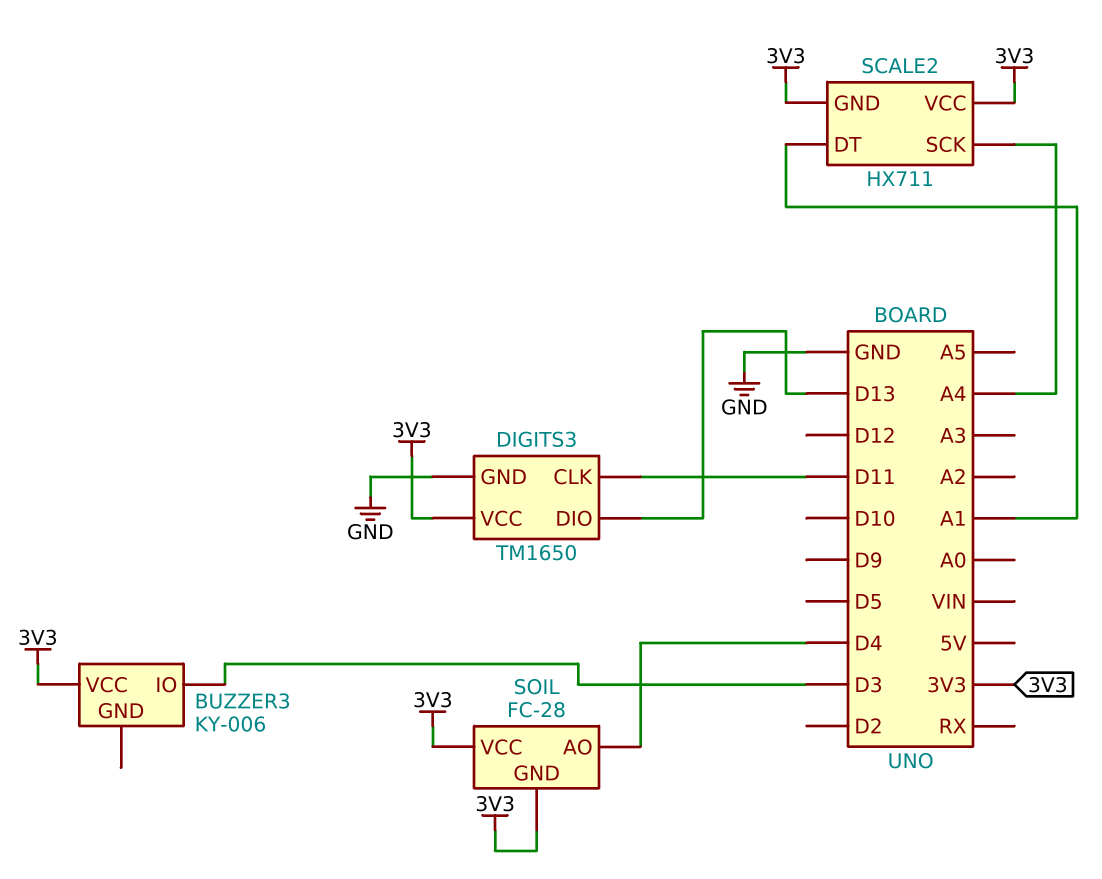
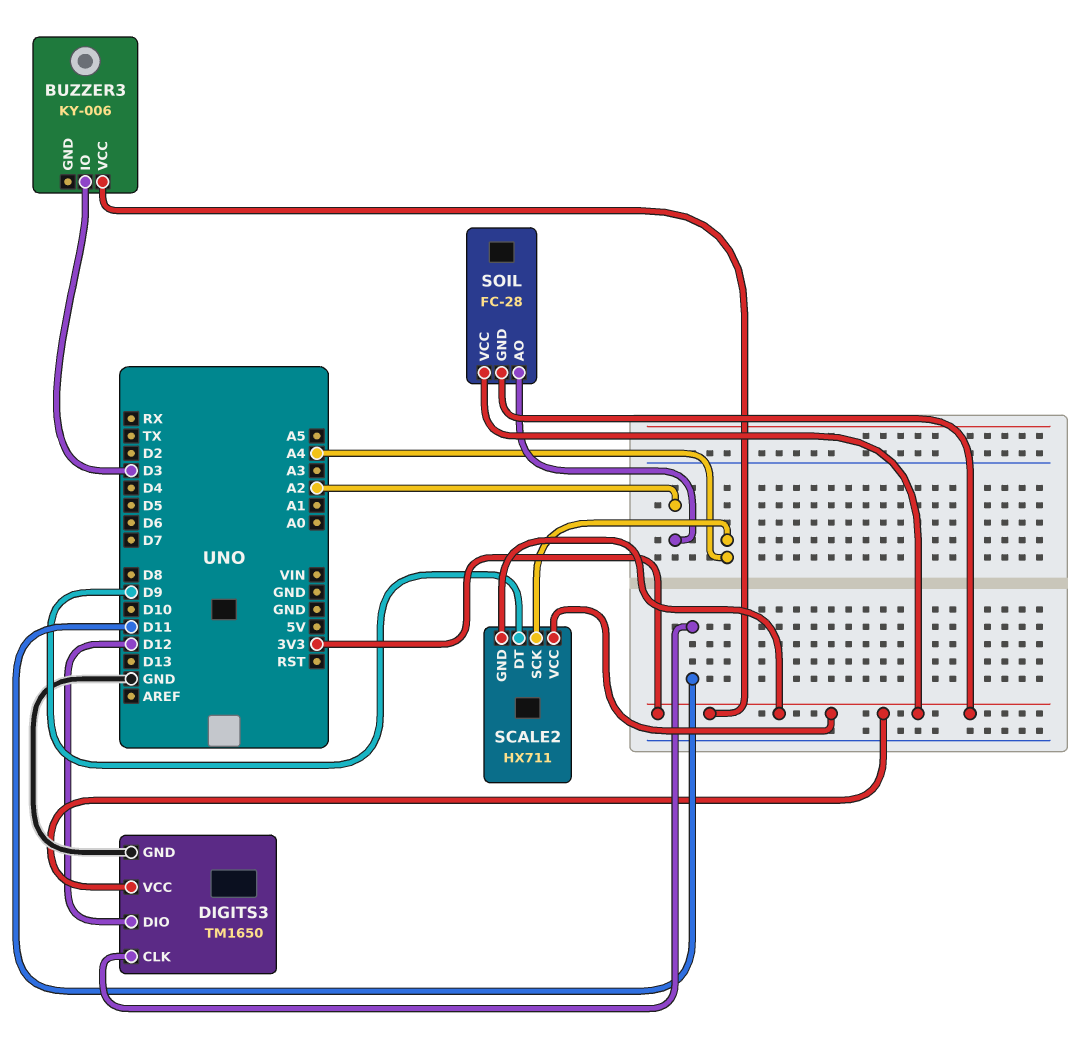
DIGITS3 pin DIO: D13 -> D12
SCALE2 pin DT: A1 -> D9
SOIL pin AO: D4 -> A2

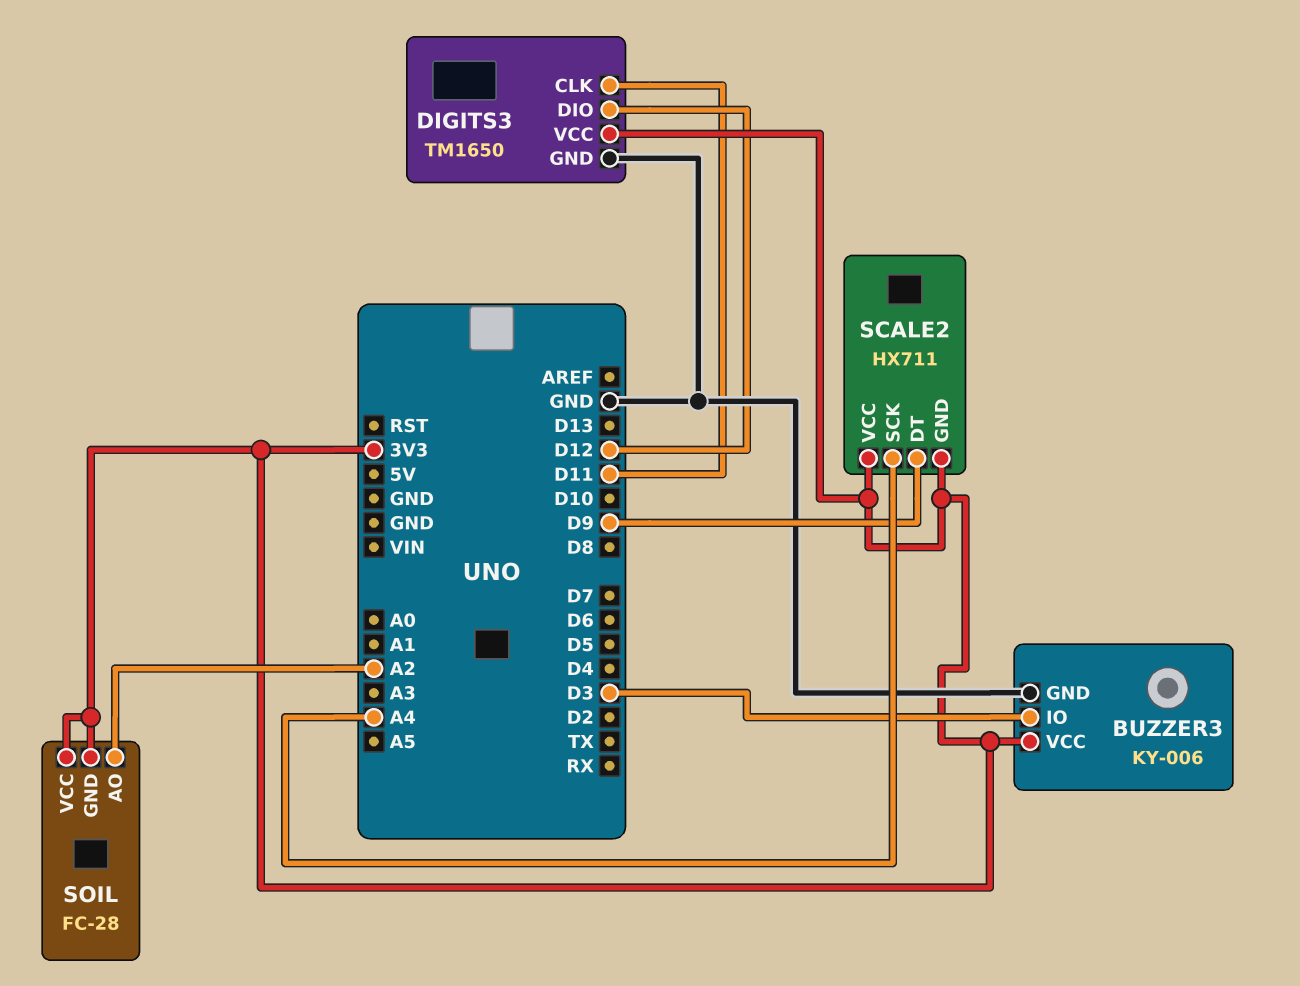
BUZZER3 pin GND: none -> GND

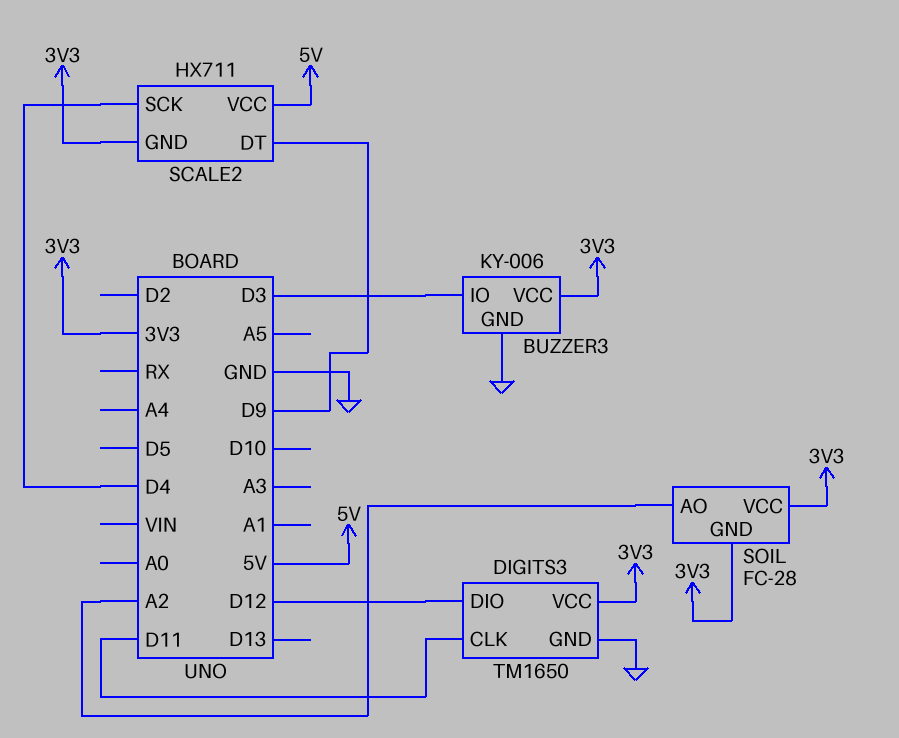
SCALE2 pin SCK: A4 -> D4
SCALE2 pin VCC: 3V3 -> 5V

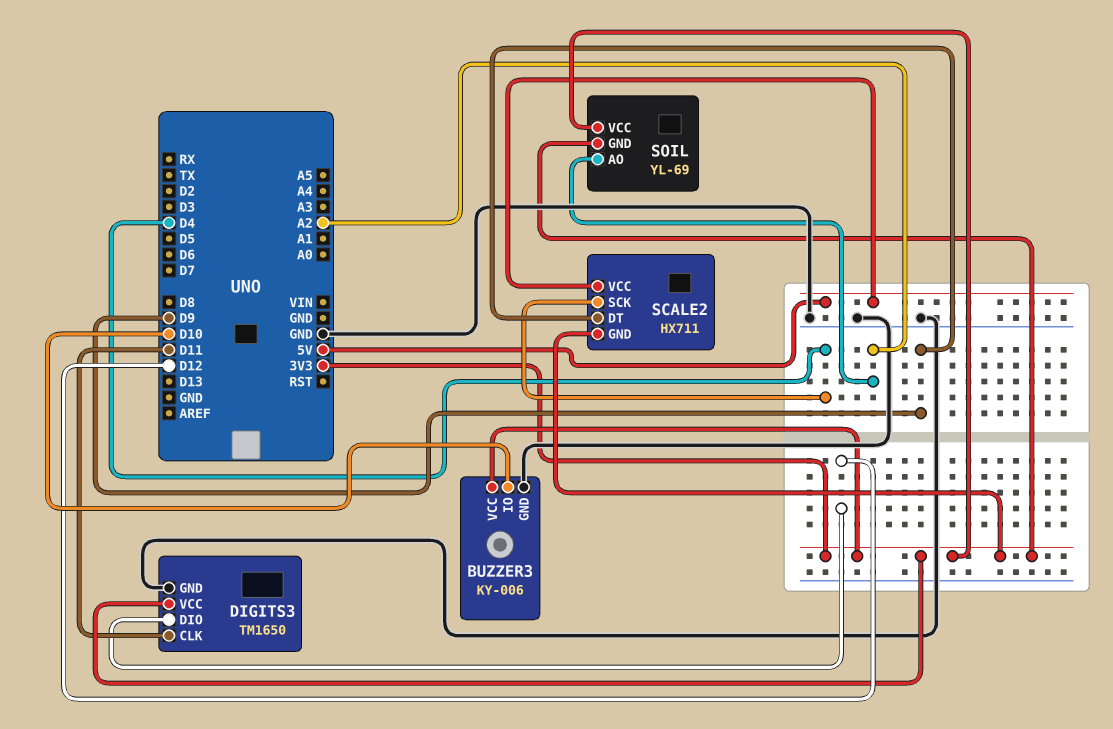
BUZZER3 pin IO: D3 -> D10
SOIL: FC-28 -> YL-69

